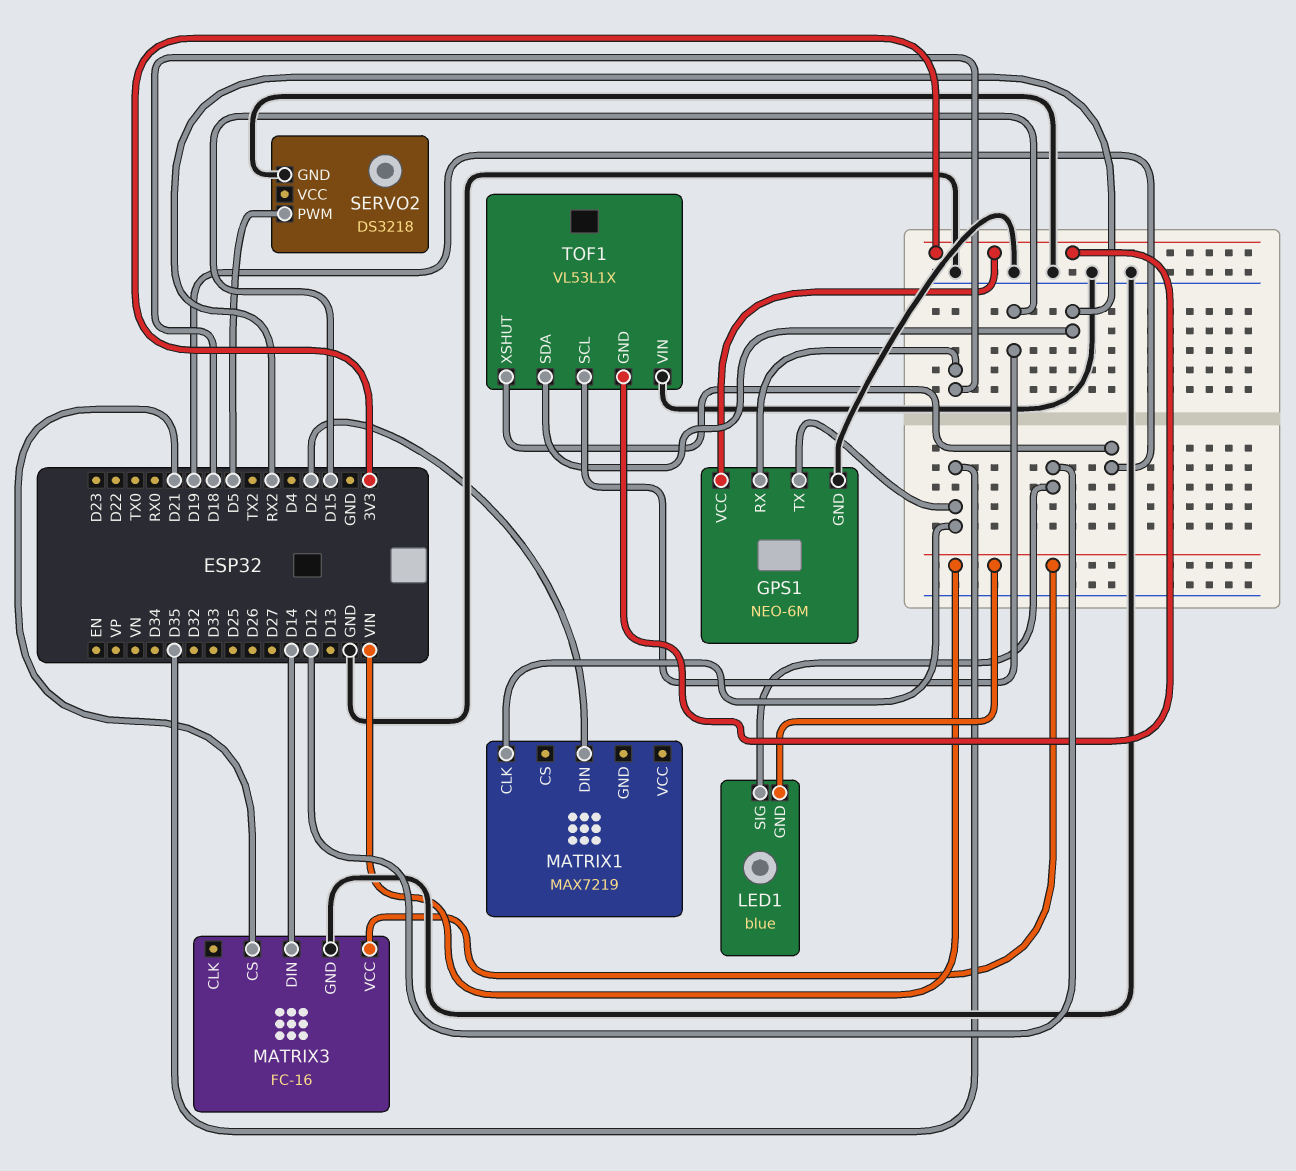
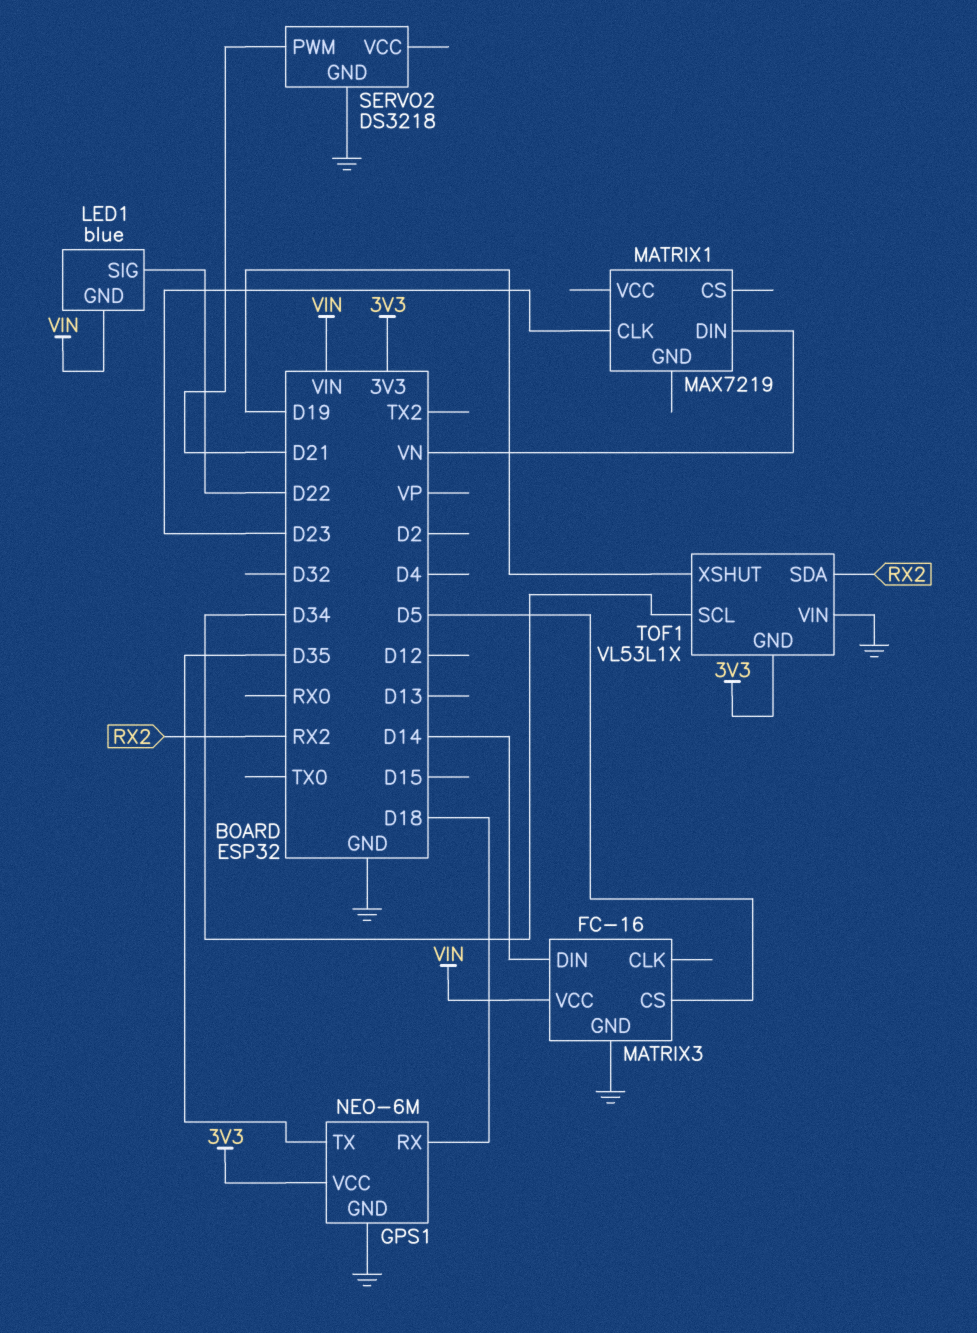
LED1 pin SIG: D12 -> D22
MATRIX1 pin CLK: D35 -> D23
MATRIX1 pin DIN: D2 -> VN
MATRIX3 pin CS: D21 -> D5
SERVO2 pin PWM: D5 -> D21
TOF1 pin SCL: D15 -> D34

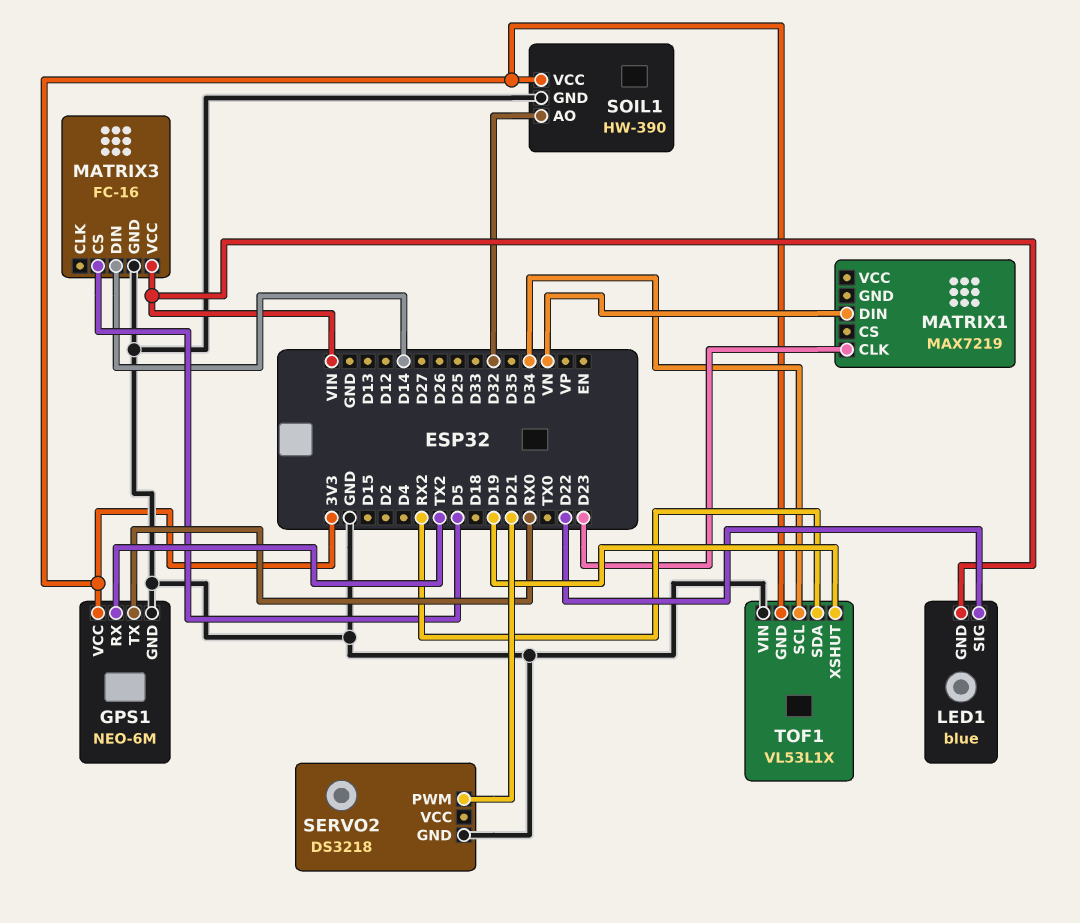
GPS1 pin RX: D18 -> TX2
GPS1 pin TX: D35 -> RX0
SOIL1: none -> HW-390
SOIL1 pin AO: none -> D32
SOIL1 pin GND: none -> GND
SOIL1 pin VCC: none -> 3V3

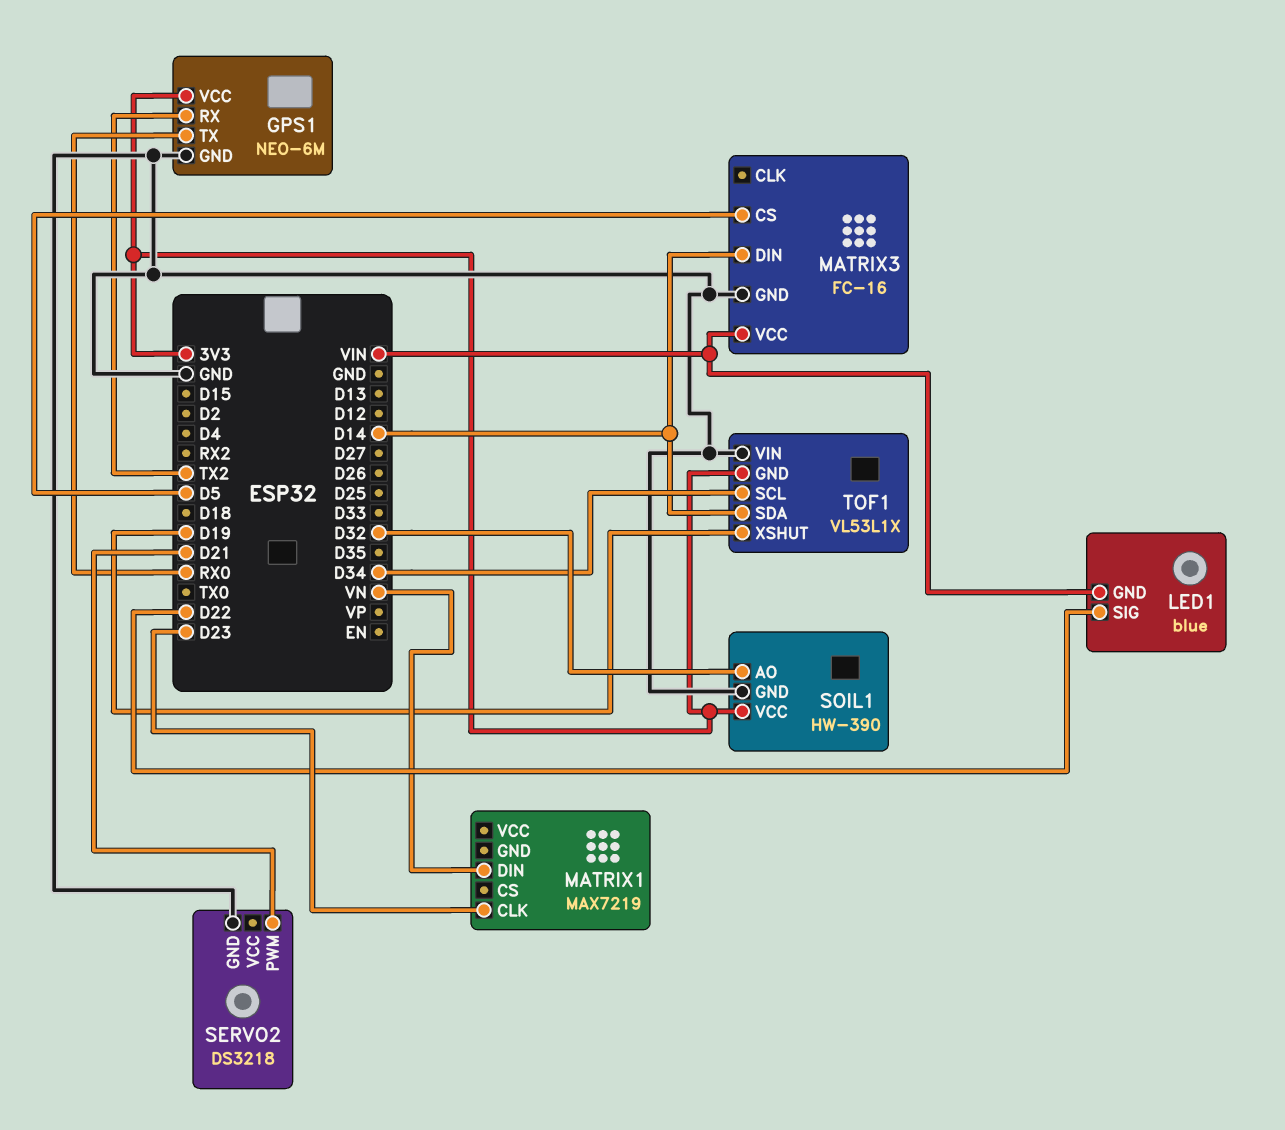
TOF1 pin SDA: RX2 -> D14

